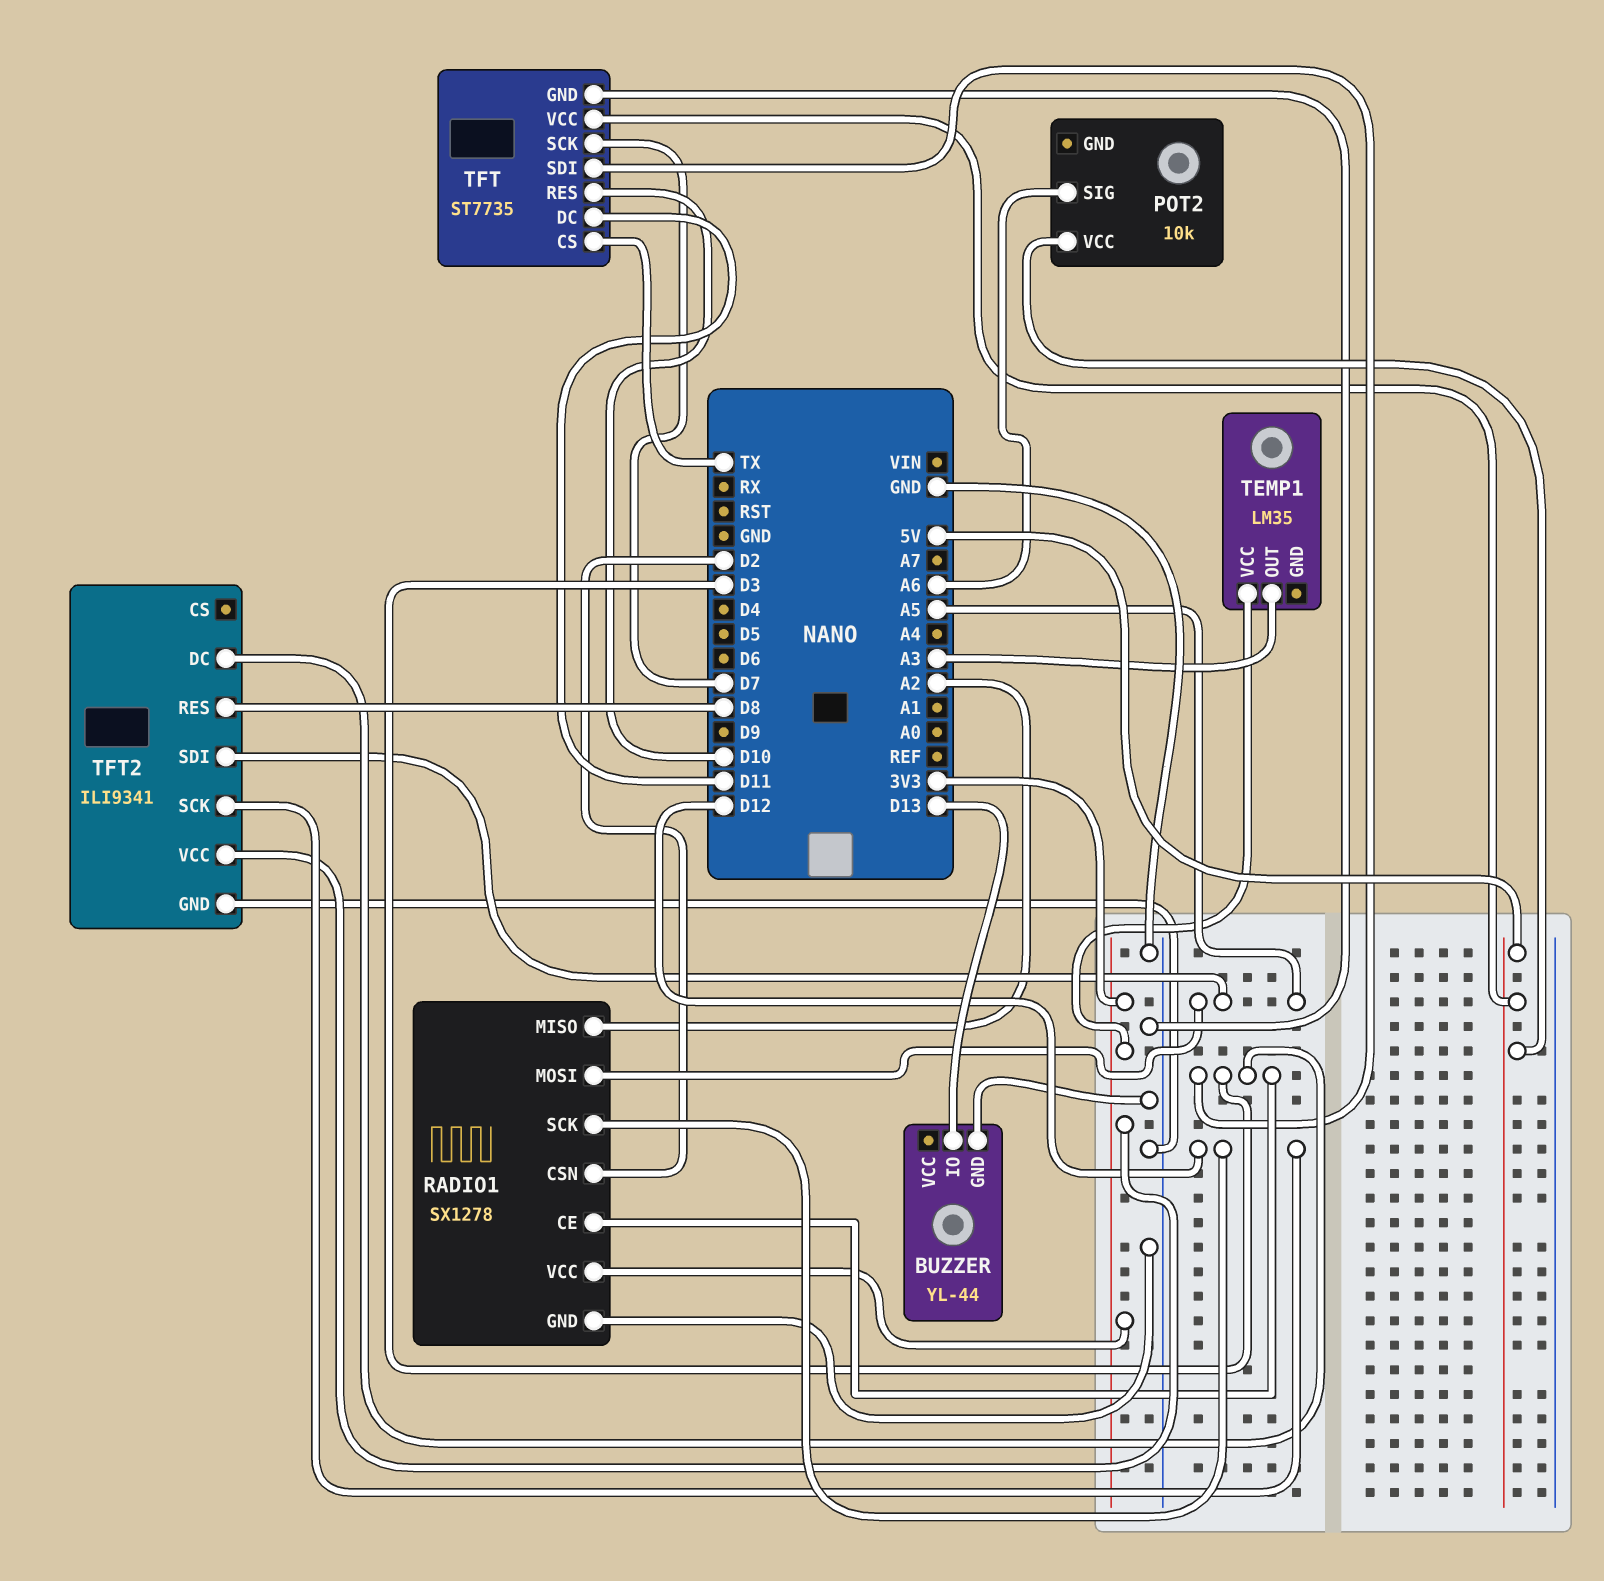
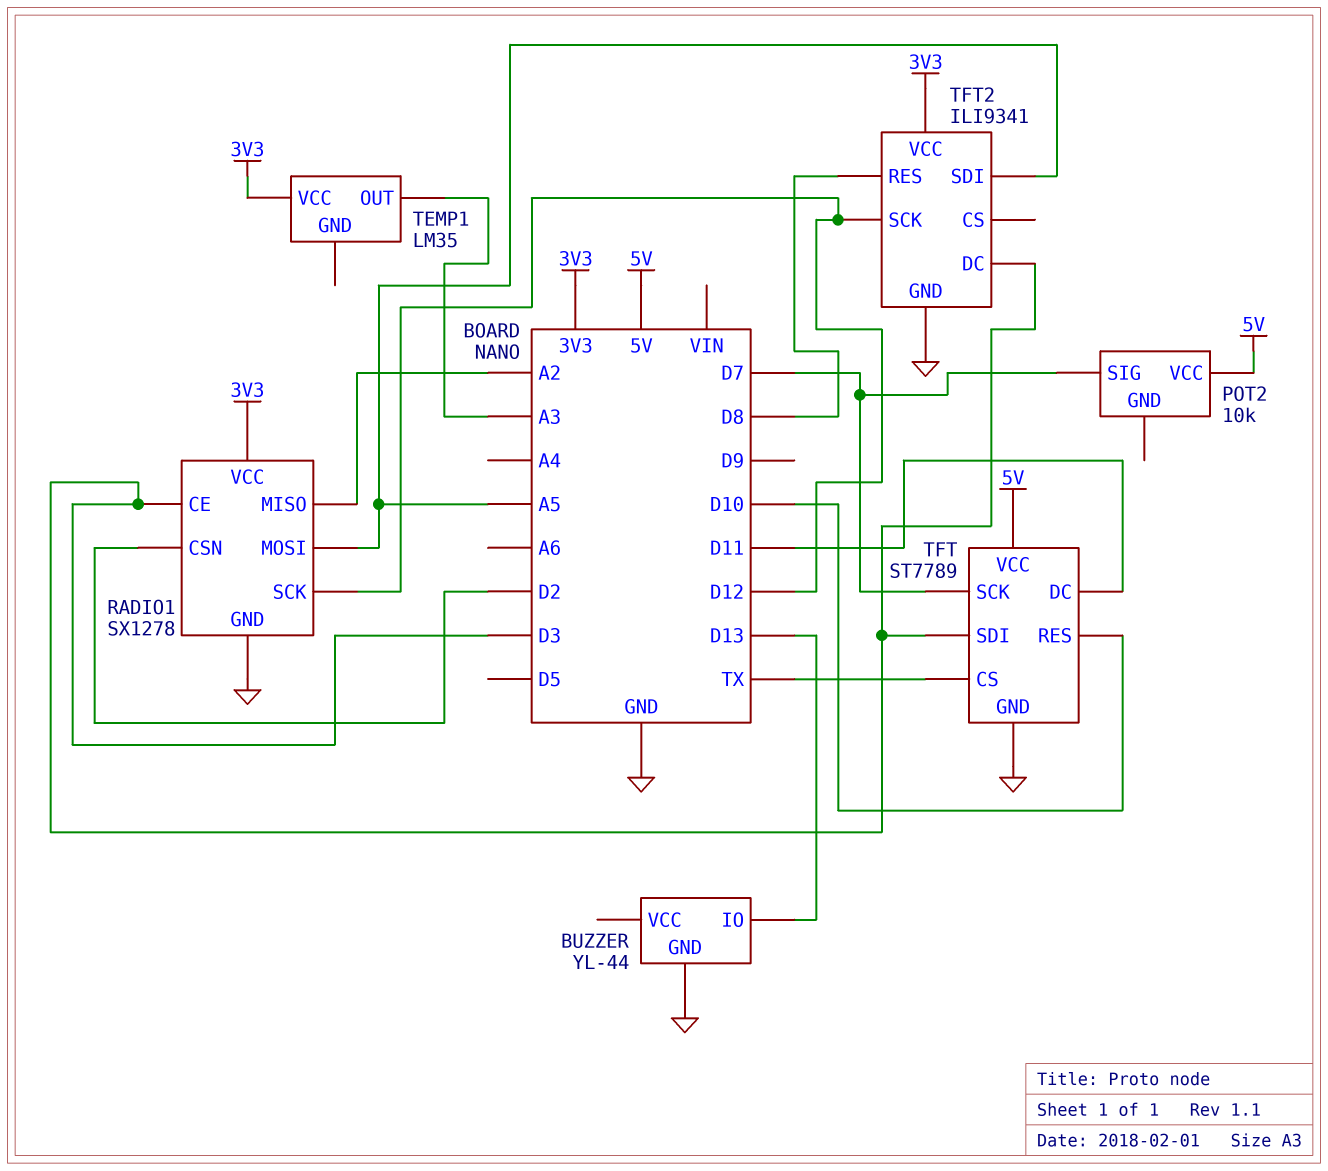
POT2 pin SIG: A6 -> D7
TFT: ST7735 -> ST7789

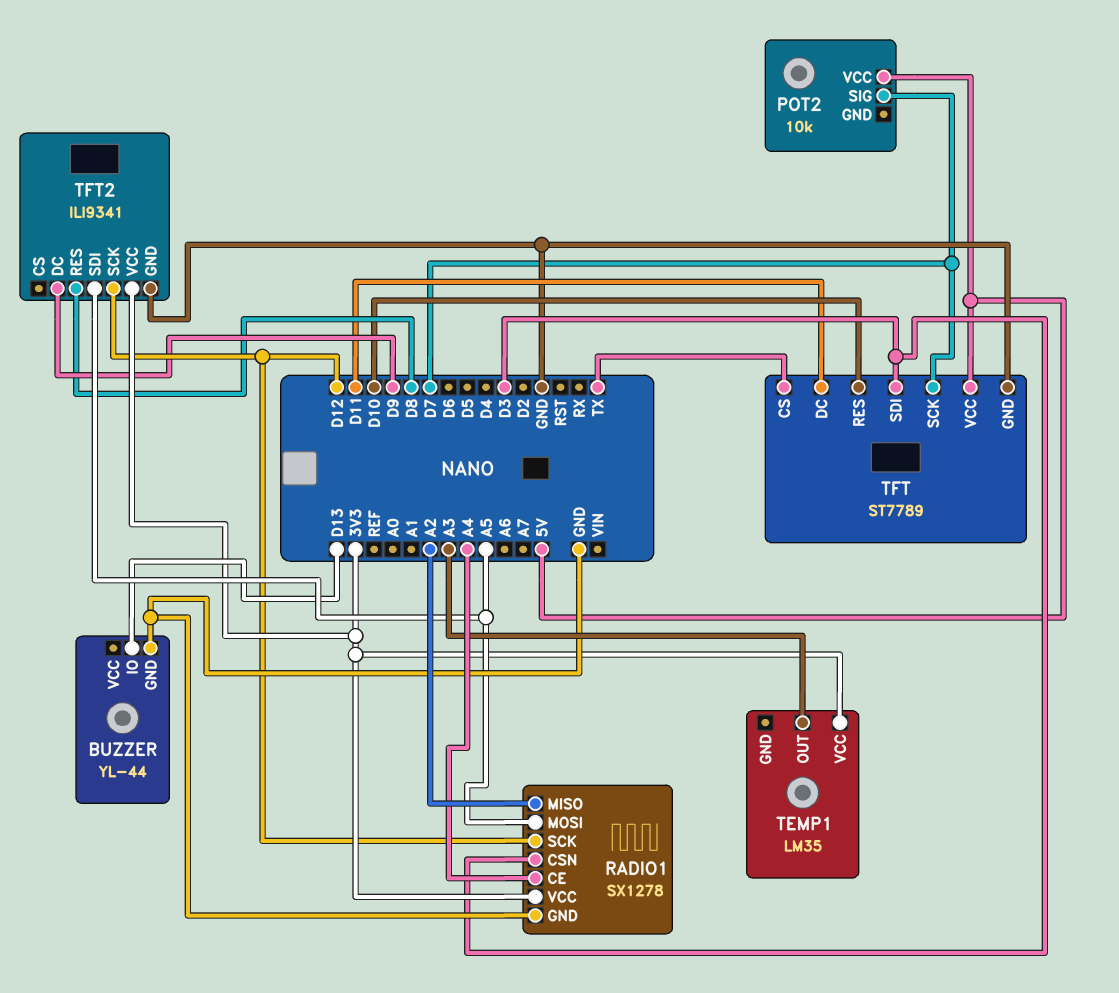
RADIO1 pin CE: D3 -> A4
RADIO1 pin CSN: D2 -> D3
TFT2 pin DC: D3 -> D9

